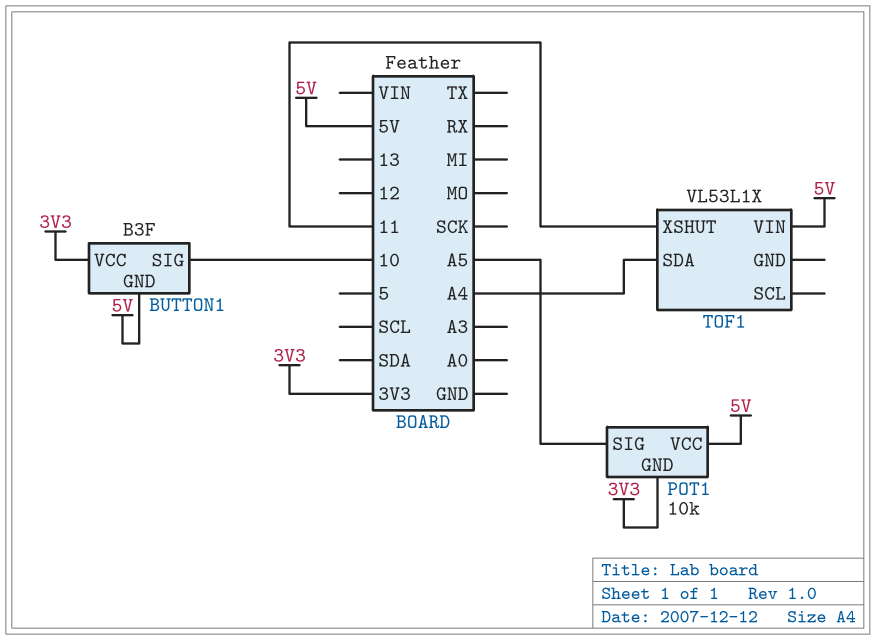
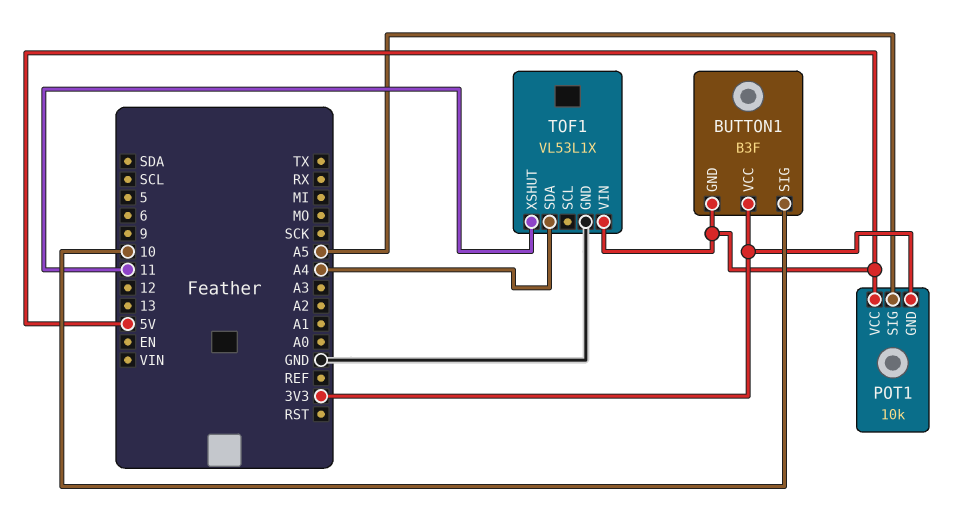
TOF1 pin GND: none -> GND

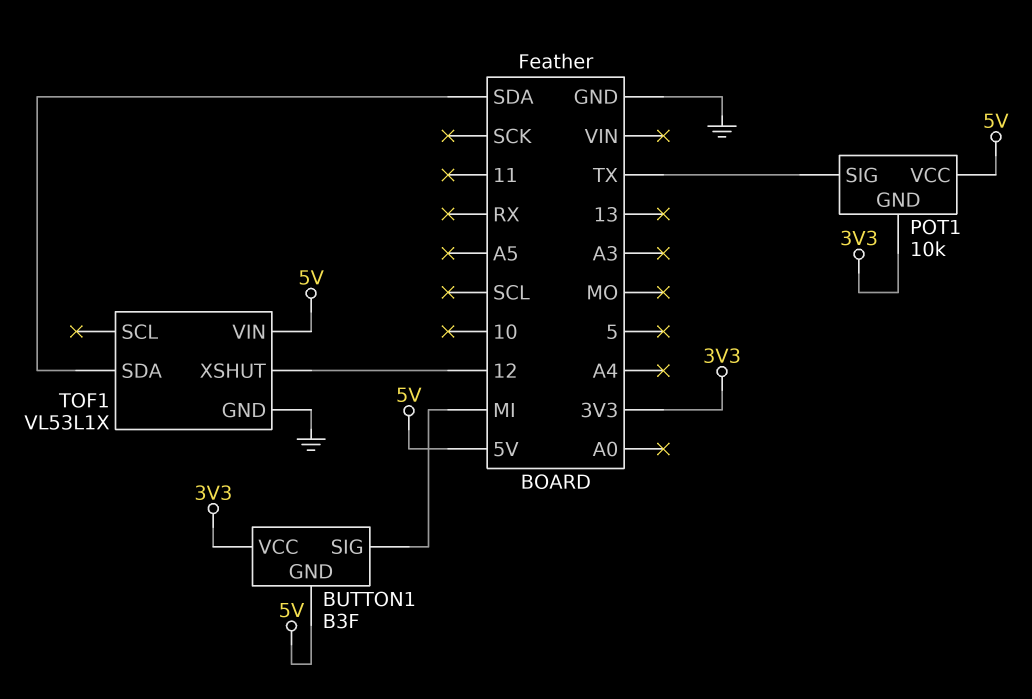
BUTTON1 pin SIG: 10 -> MI
POT1 pin SIG: A5 -> TX
TOF1 pin SDA: A4 -> SDA
TOF1 pin XSHUT: 11 -> 12

